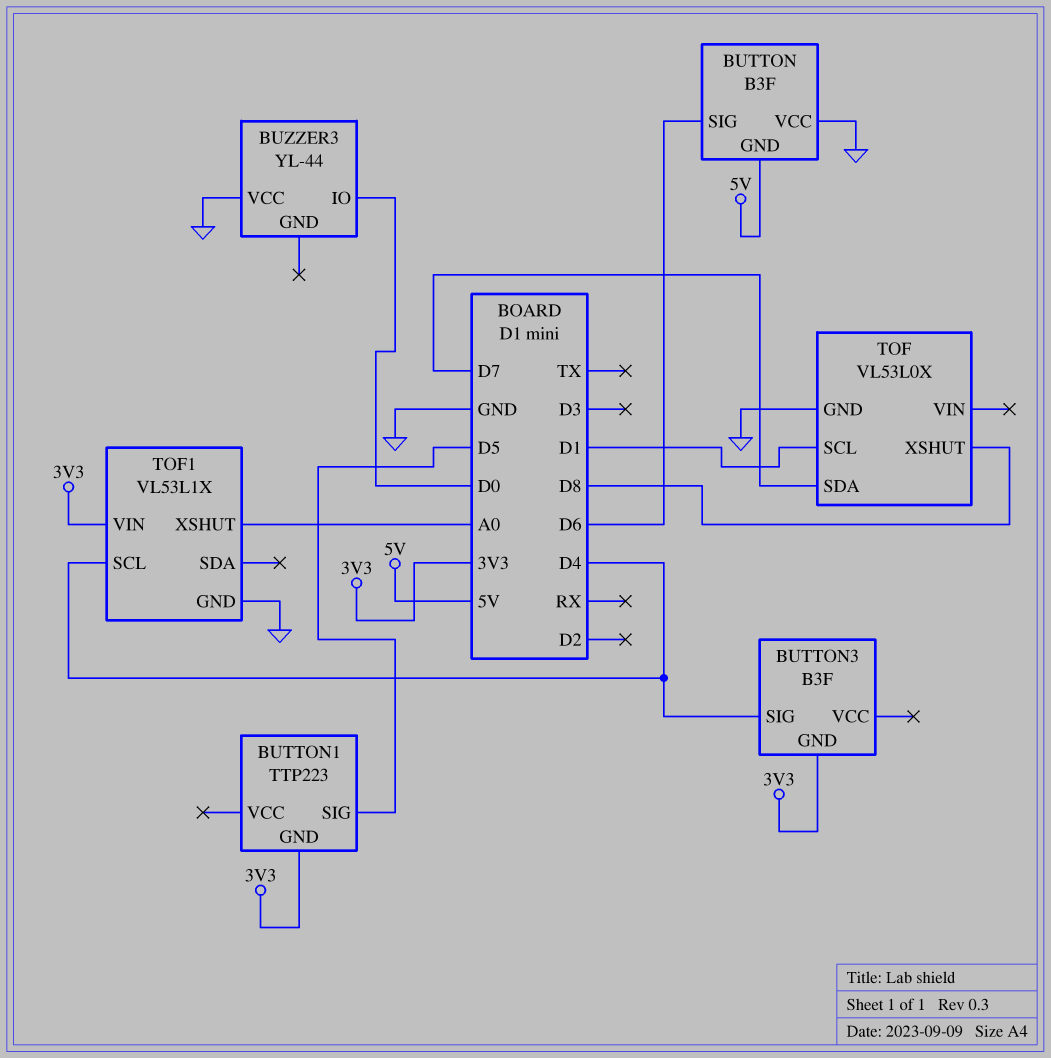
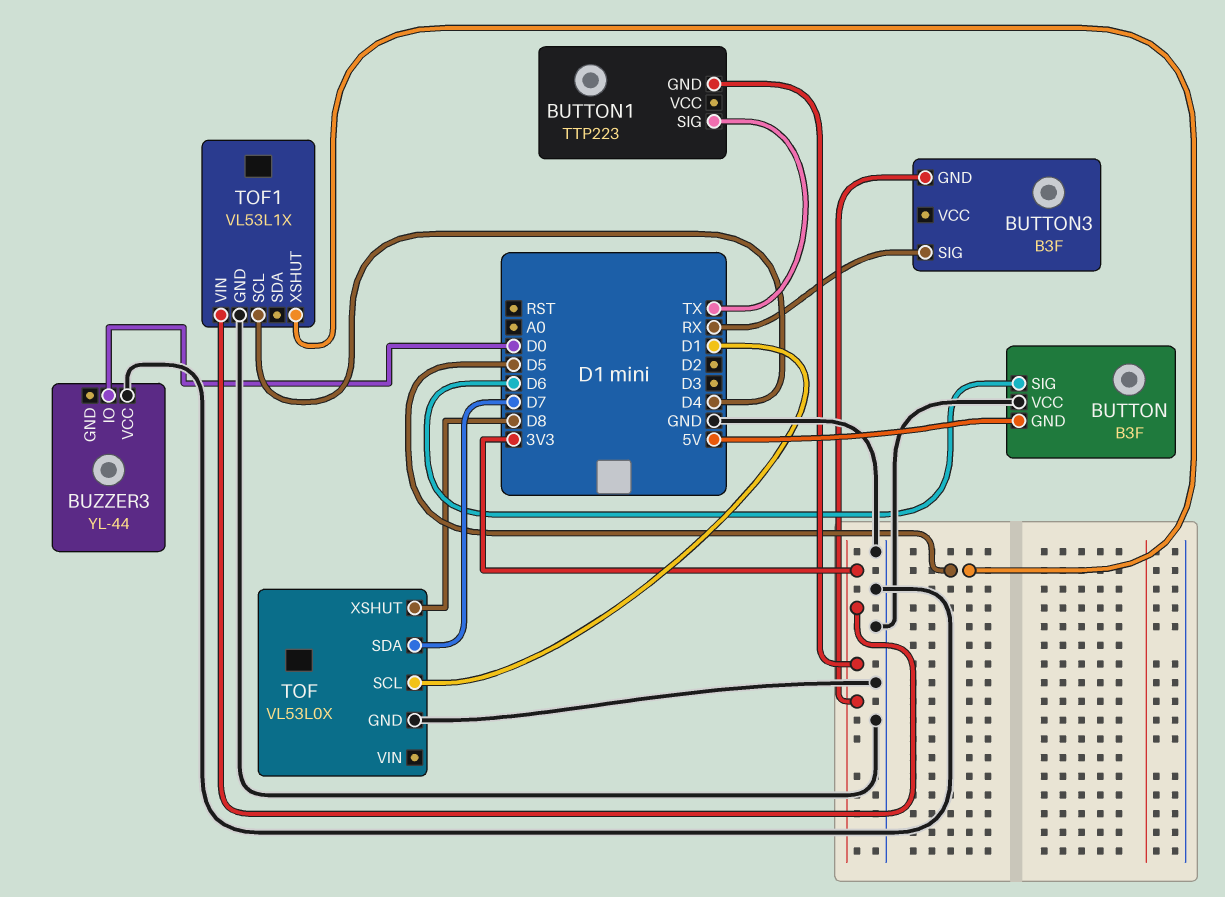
BUTTON1 pin SIG: D5 -> TX
BUTTON3 pin SIG: D4 -> RX
TOF1 pin XSHUT: A0 -> D5

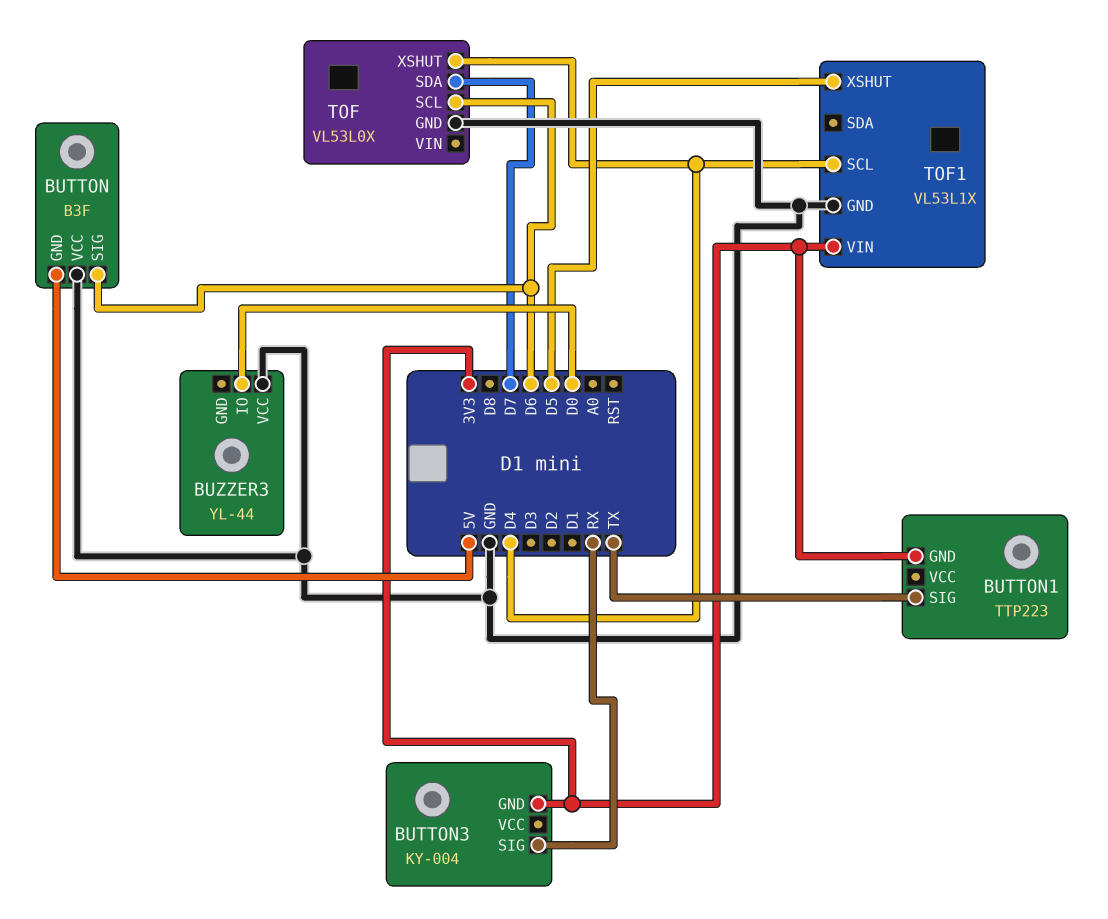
BUTTON3: B3F -> KY-004
TOF pin SCL: D1 -> D6
TOF pin XSHUT: D8 -> D4

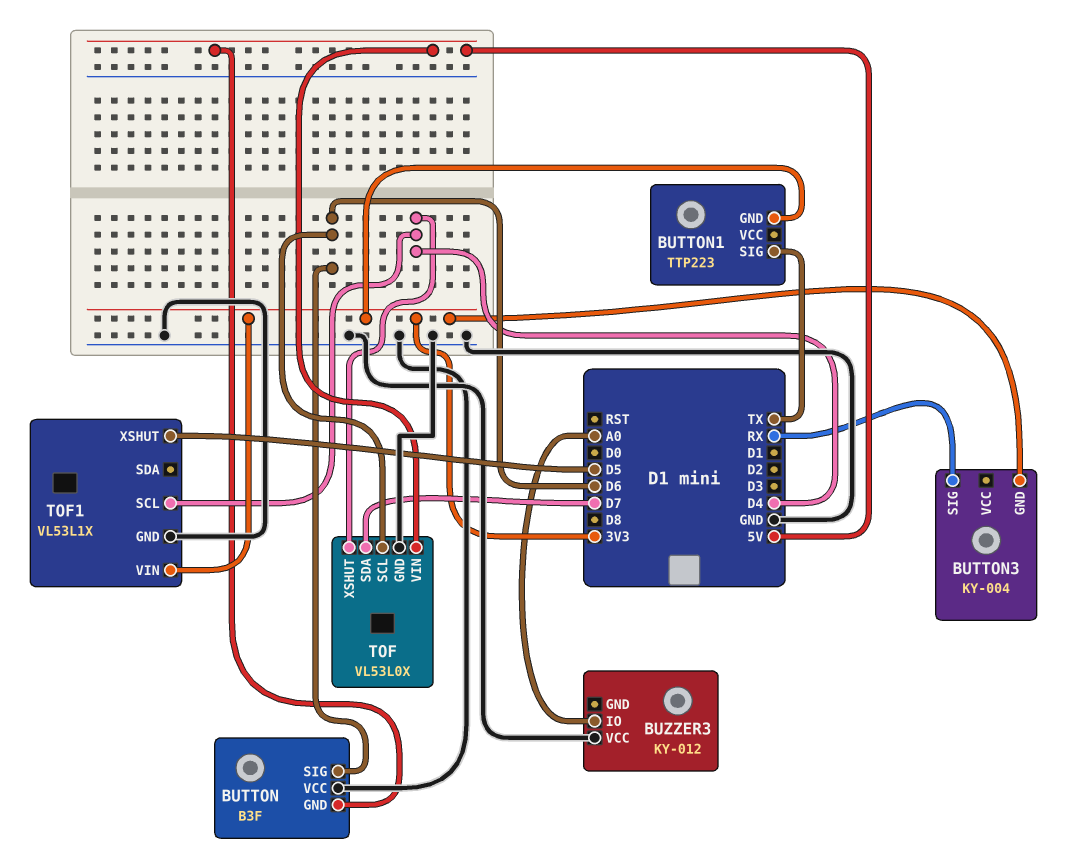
BUZZER3: YL-44 -> KY-012
BUZZER3 pin IO: D0 -> A0
TOF pin VIN: none -> 5V

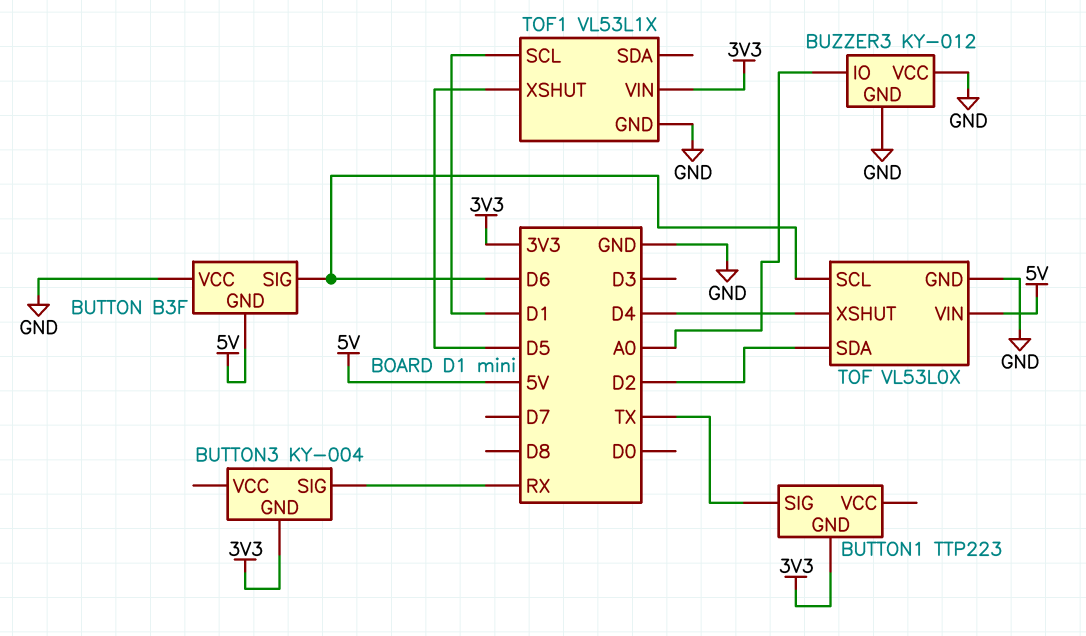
BUZZER3 pin GND: none -> GND
TOF pin SDA: D7 -> D2
TOF1 pin SCL: D4 -> D1

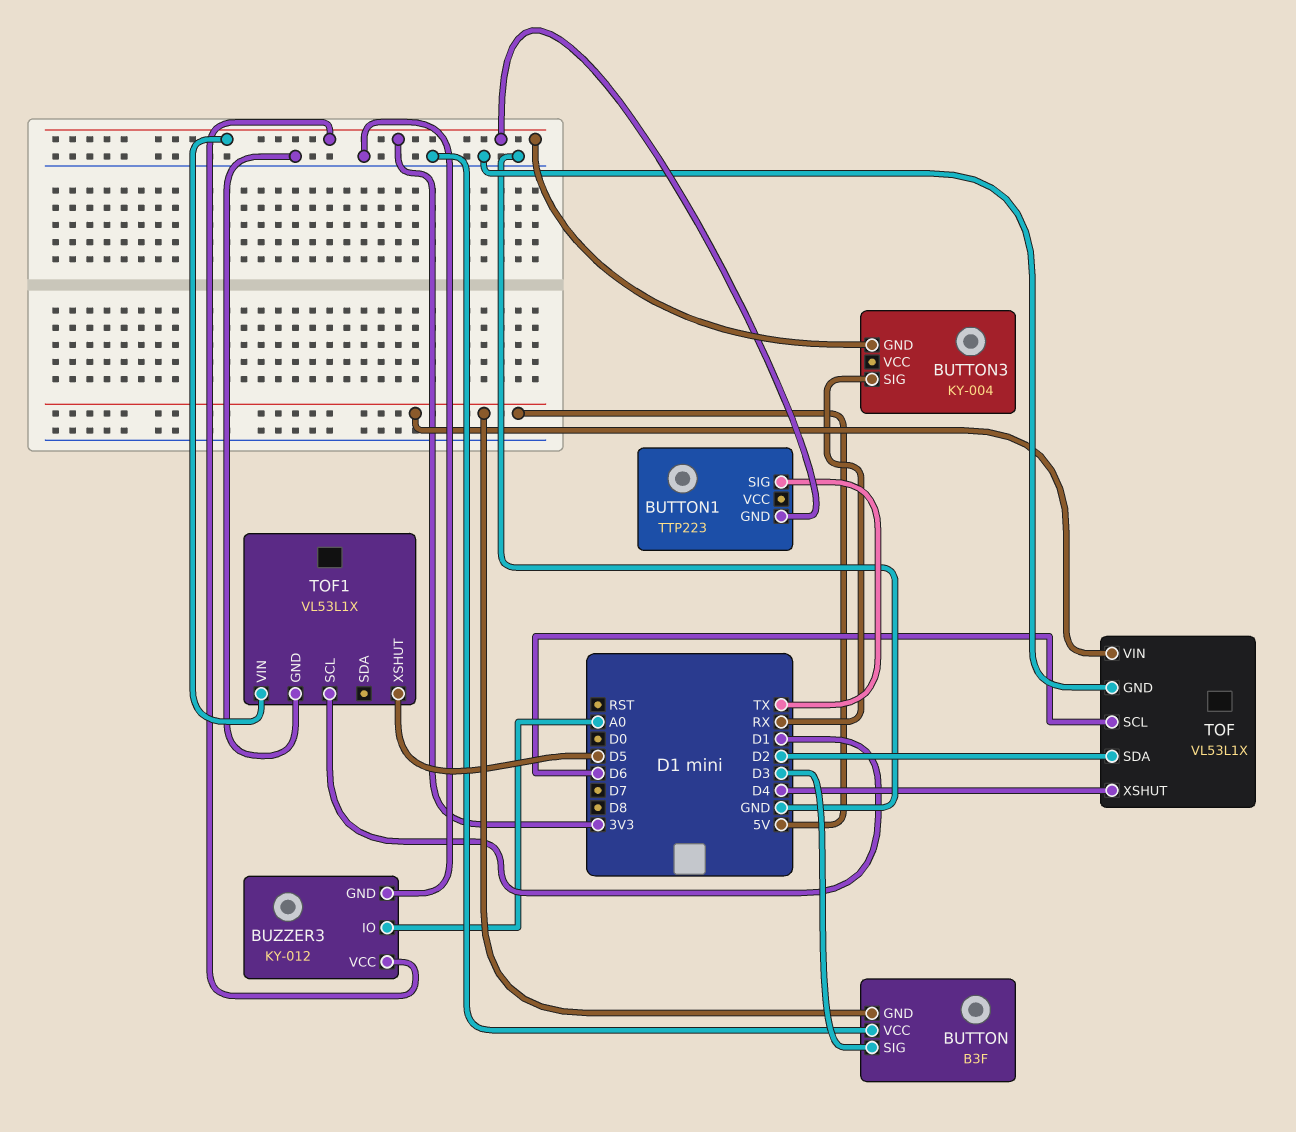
BUTTON pin SIG: D6 -> D3
BUZZER3 pin VCC: GND -> 3V3
TOF: VL53L0X -> VL53L1X

